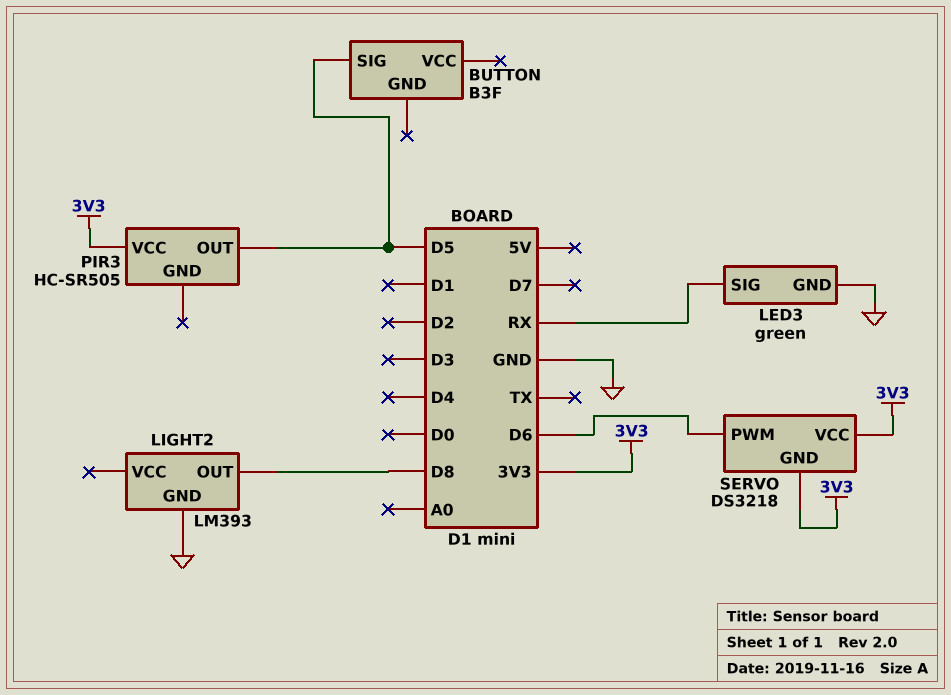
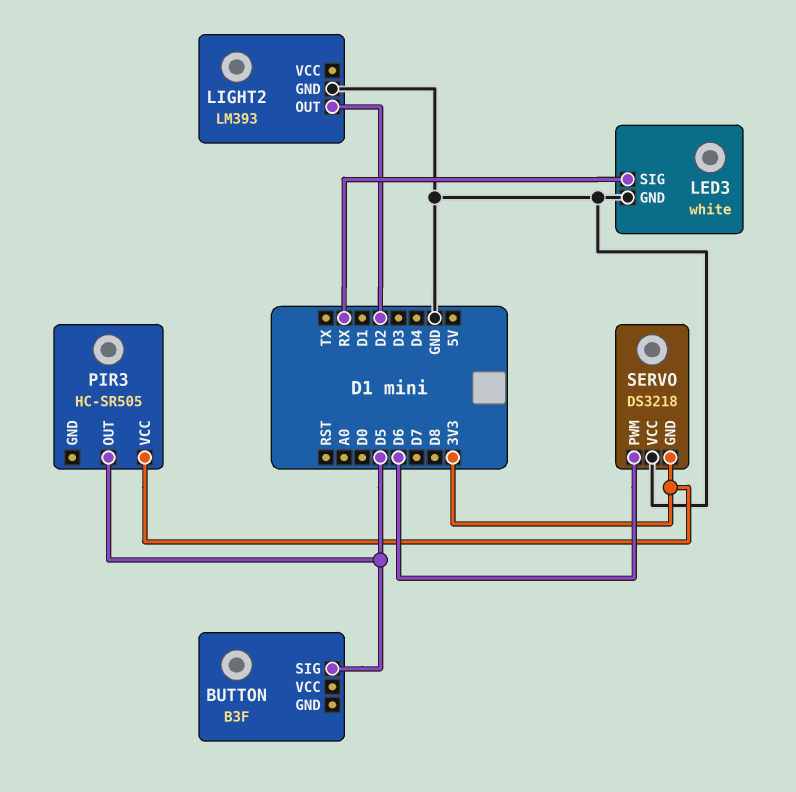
LED3: green -> white
LIGHT2 pin OUT: D8 -> D2
SERVO pin VCC: 3V3 -> GND

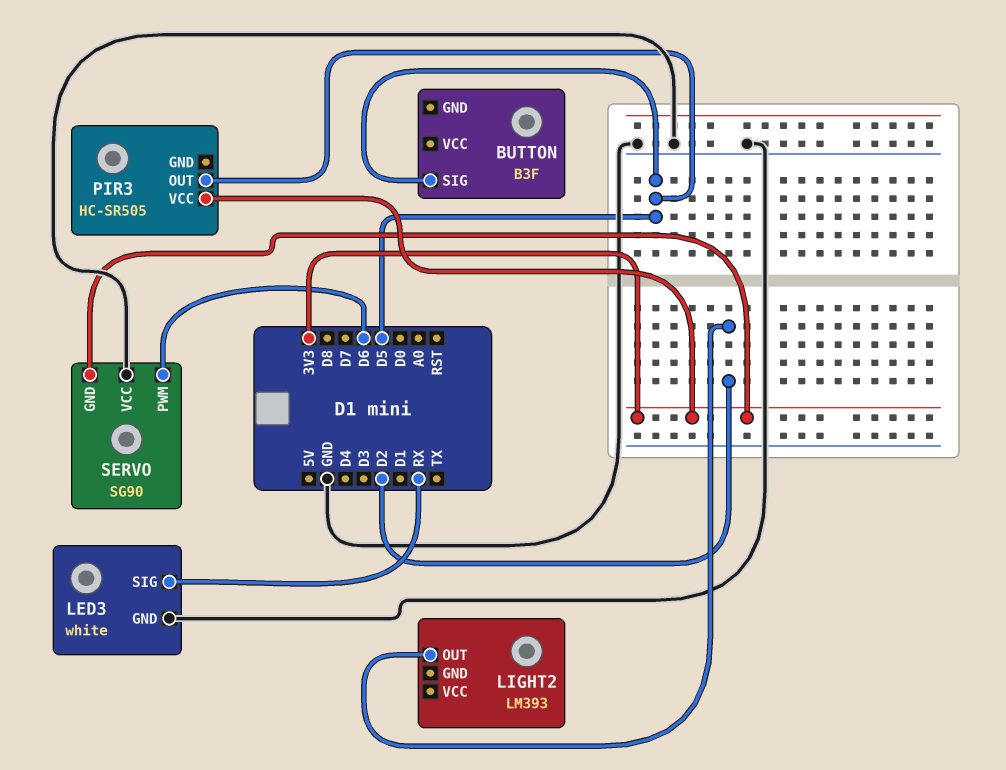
LIGHT2 pin GND: GND -> none
SERVO: DS3218 -> SG90

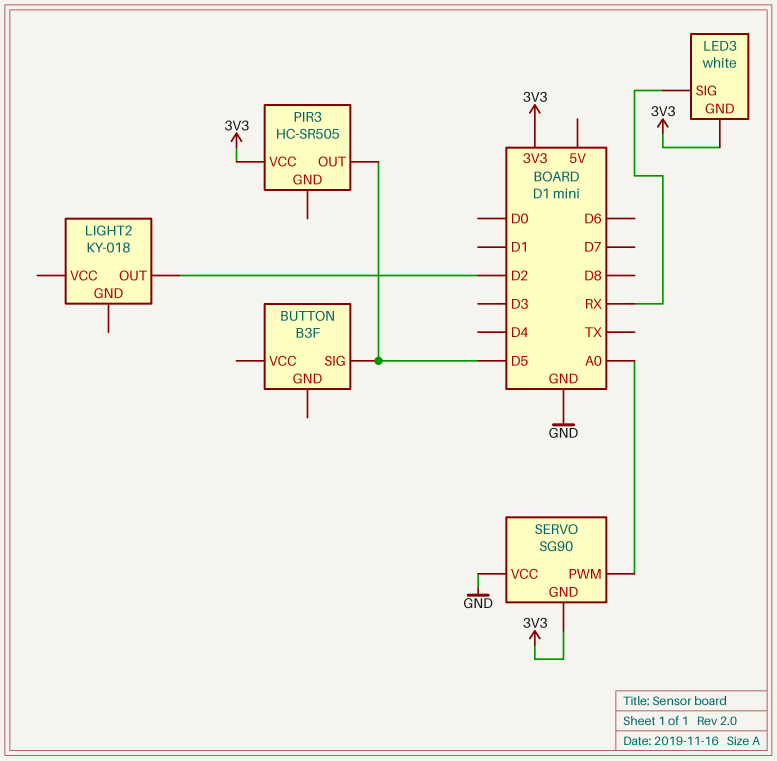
LED3 pin GND: GND -> 3V3
LIGHT2: LM393 -> KY-018
SERVO pin PWM: D6 -> A0

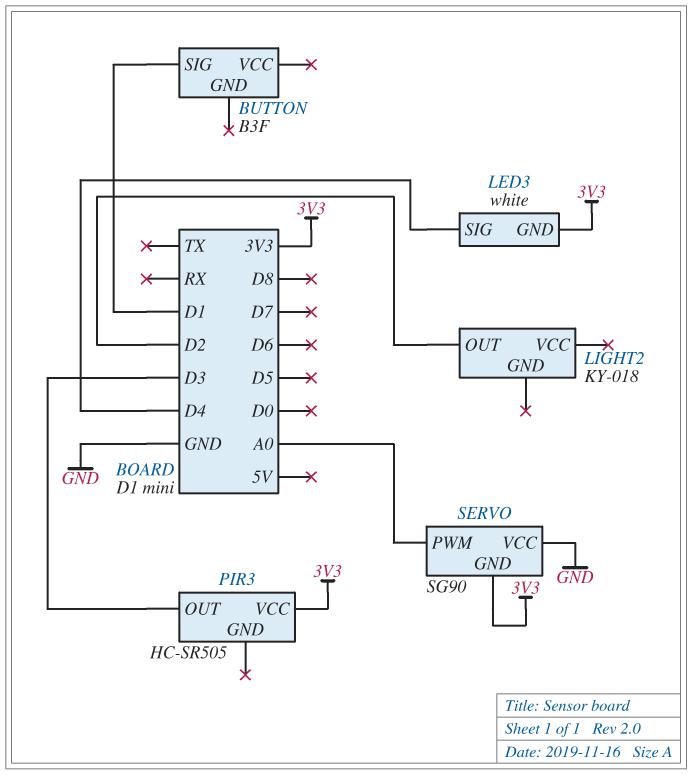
BUTTON pin SIG: D5 -> D1
LED3 pin SIG: RX -> D4
PIR3 pin OUT: D5 -> D3

